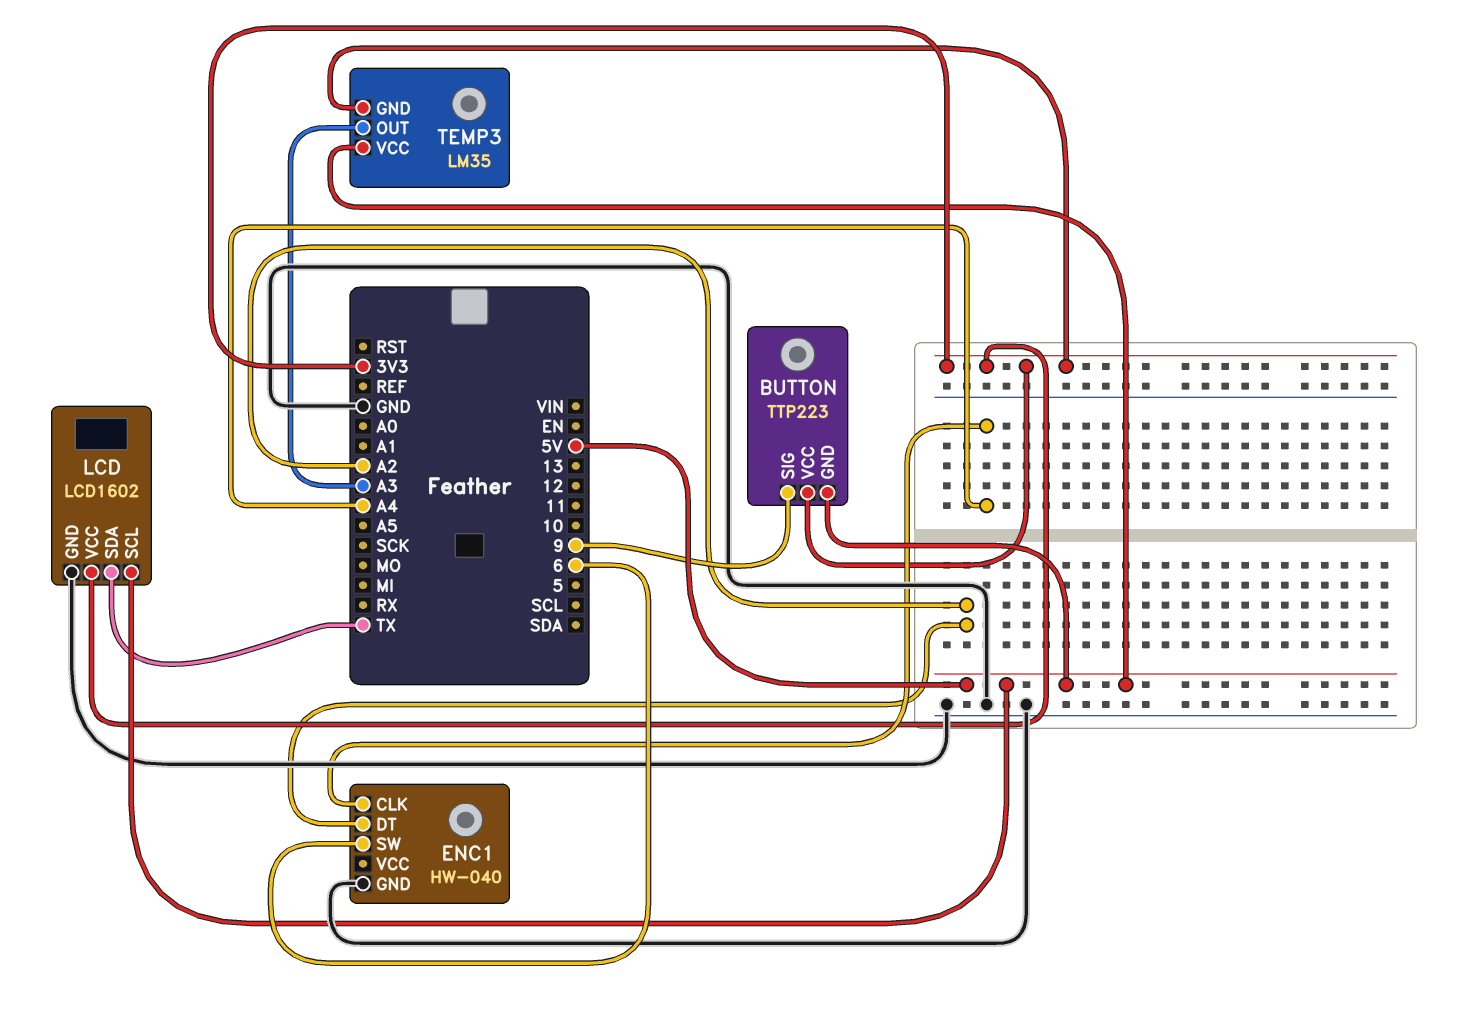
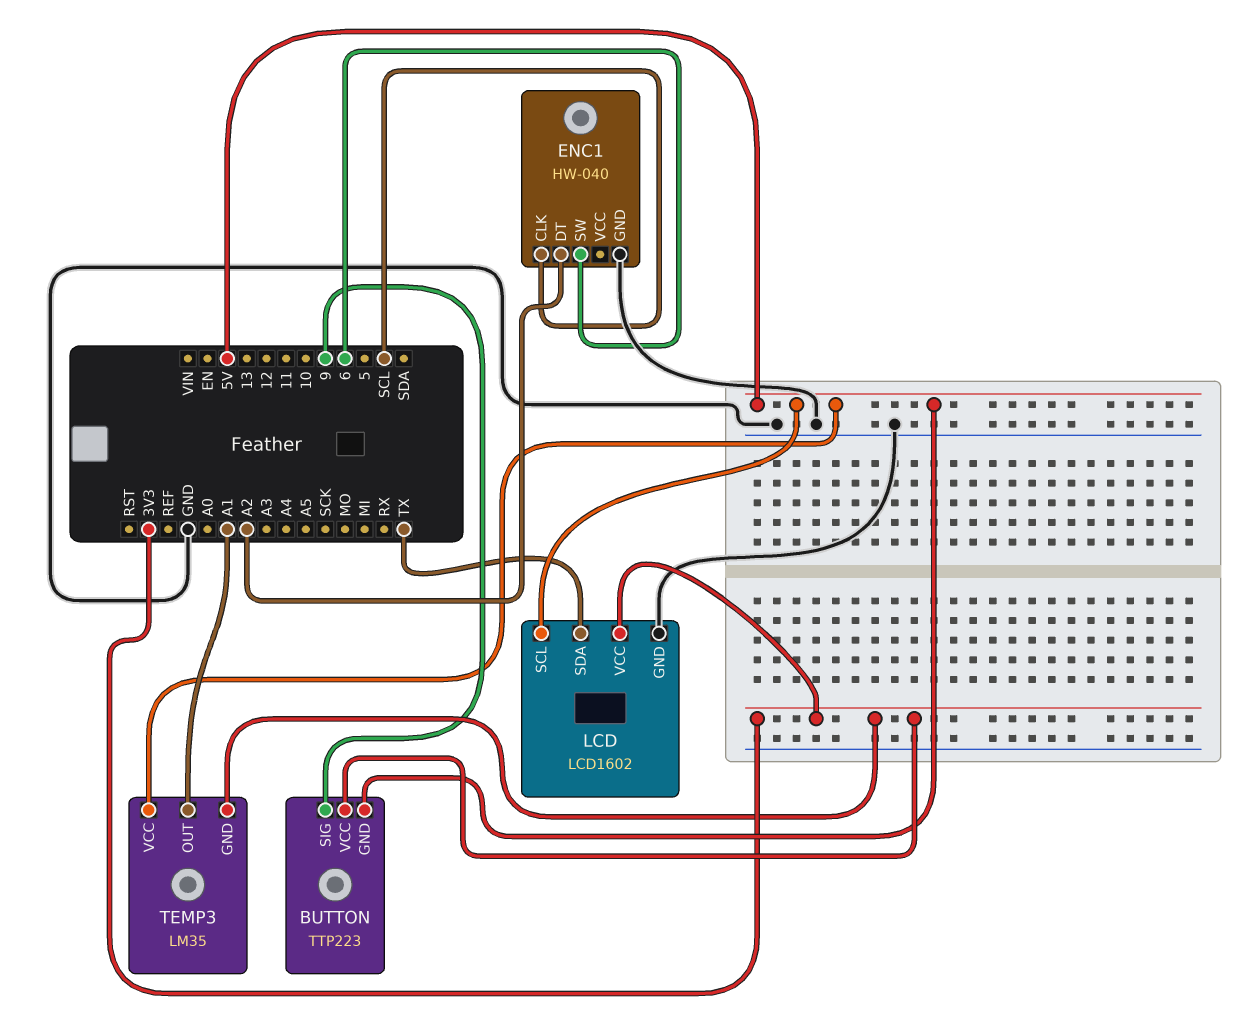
ENC1 pin CLK: A4 -> SCL
TEMP3 pin OUT: A3 -> A1

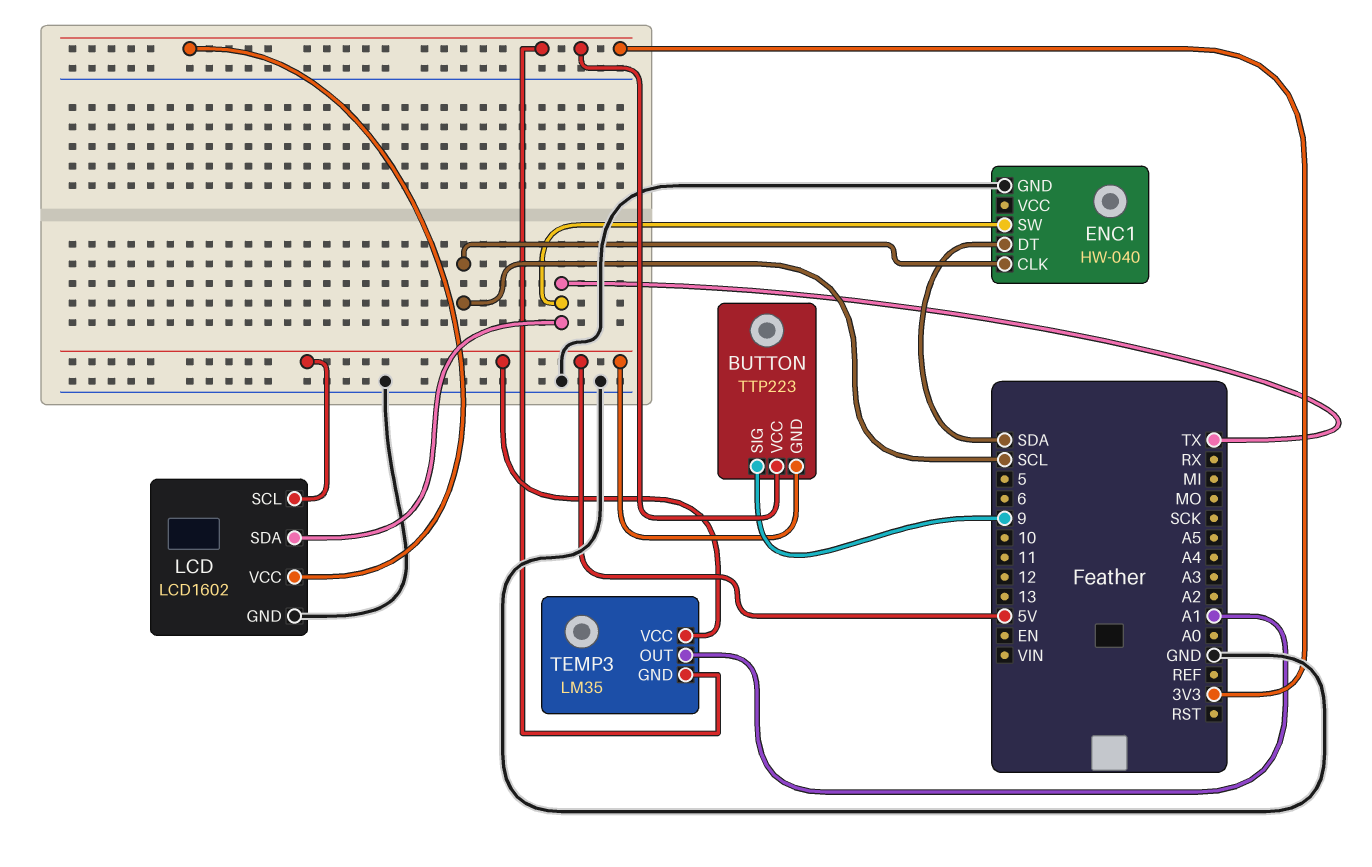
ENC1 pin DT: A2 -> SDA
ENC1 pin SW: 6 -> TX

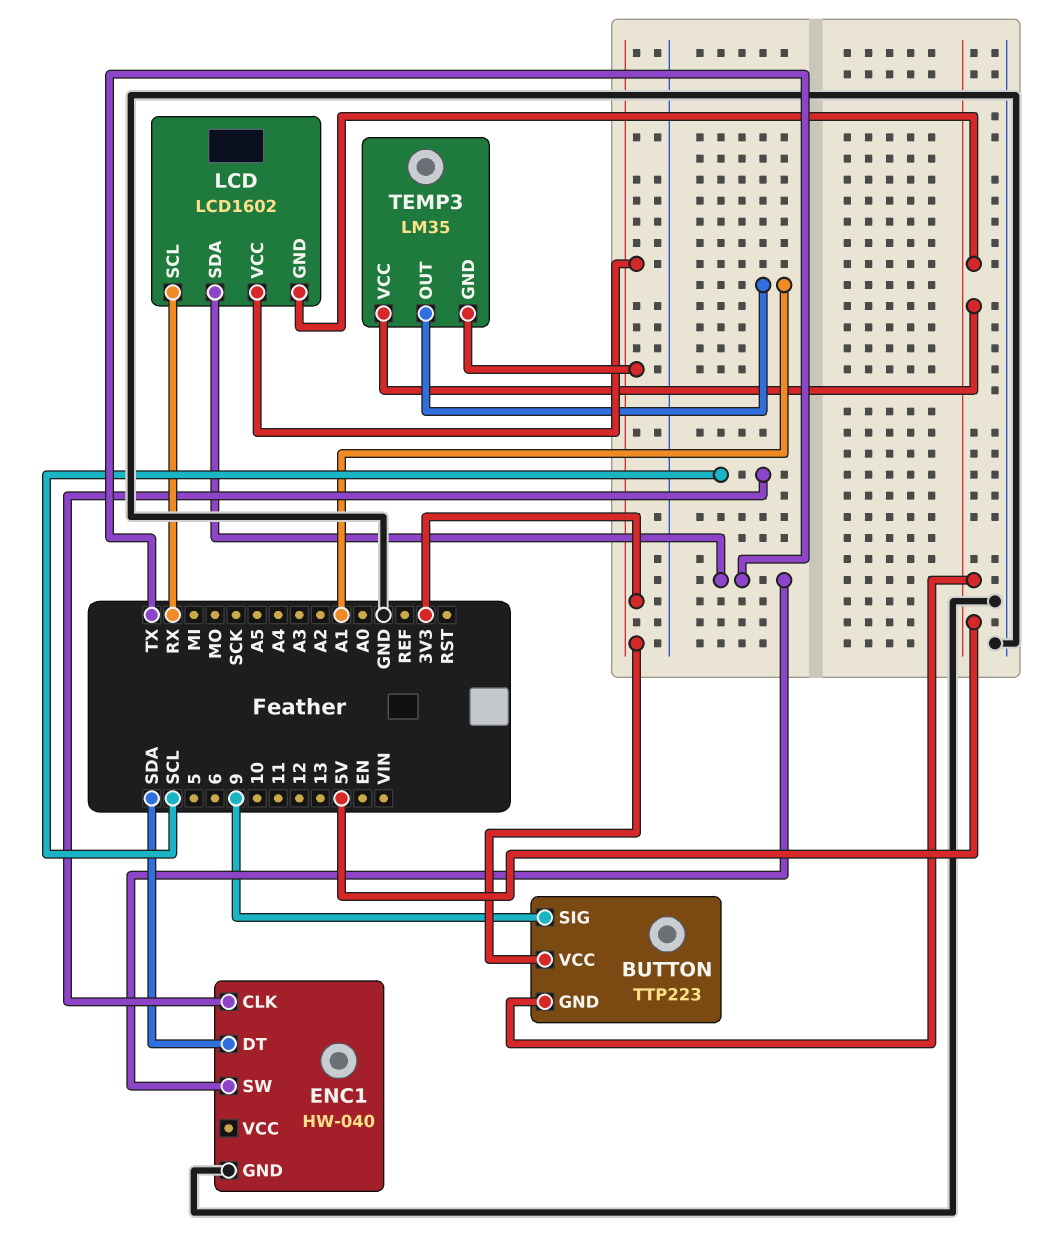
LCD pin GND: GND -> 5V
LCD pin SCL: 5V -> RX

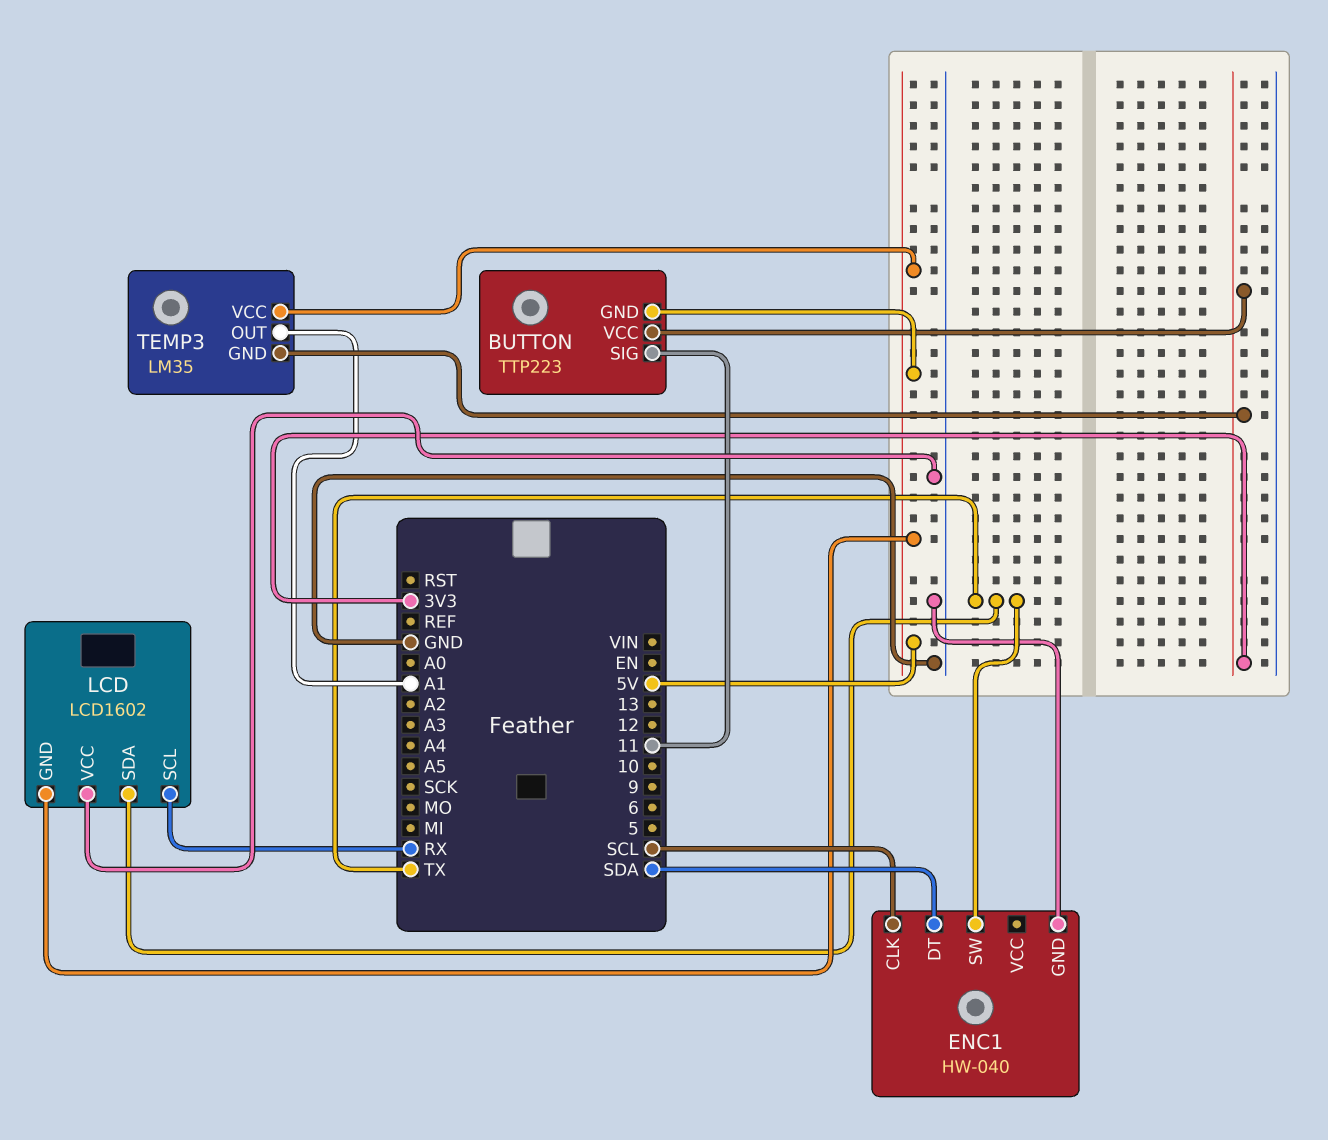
BUTTON pin SIG: 9 -> 11
LCD pin VCC: 3V3 -> GND

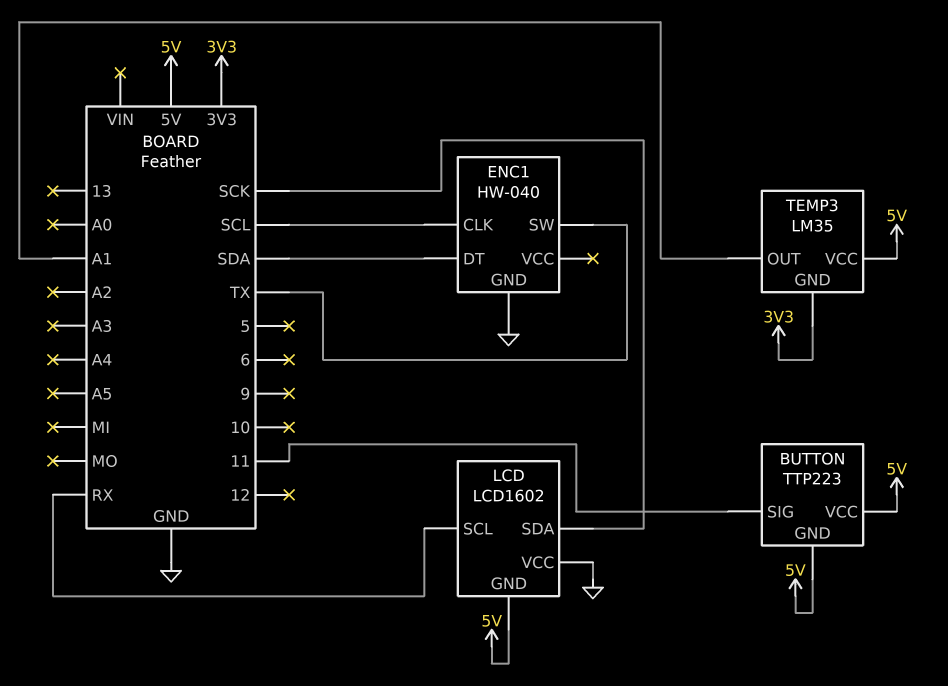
BUTTON pin VCC: 3V3 -> 5V
LCD pin SDA: TX -> SCK

